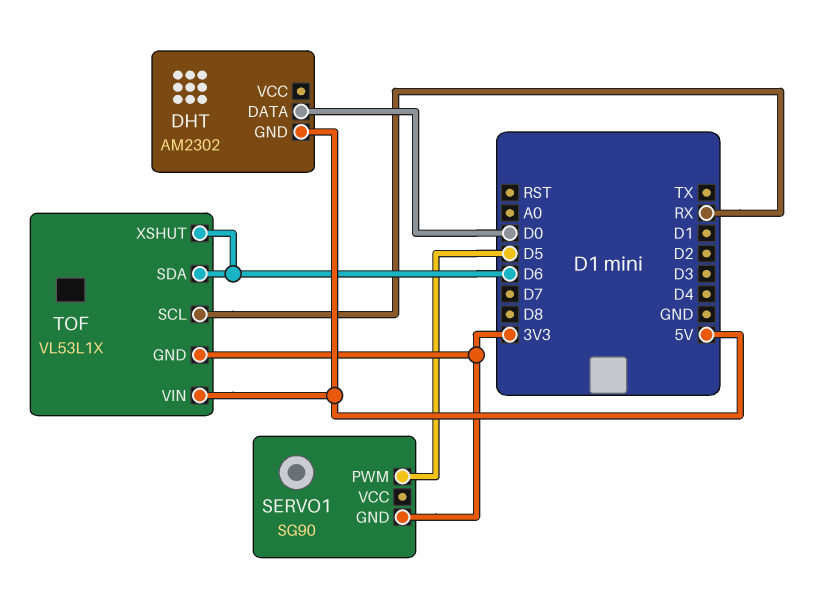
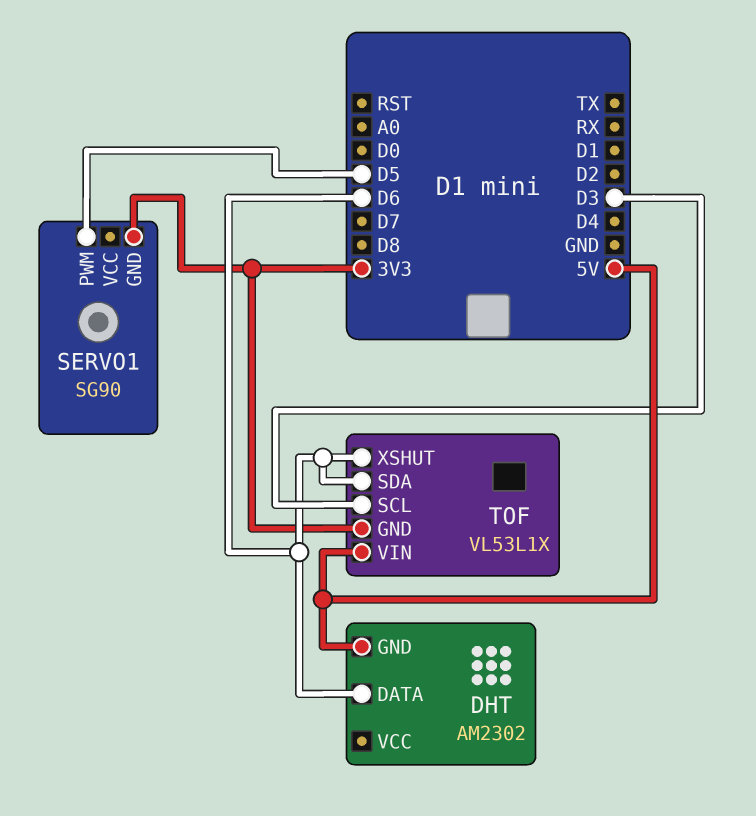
DHT pin DATA: D0 -> D6
TOF pin SCL: RX -> D3

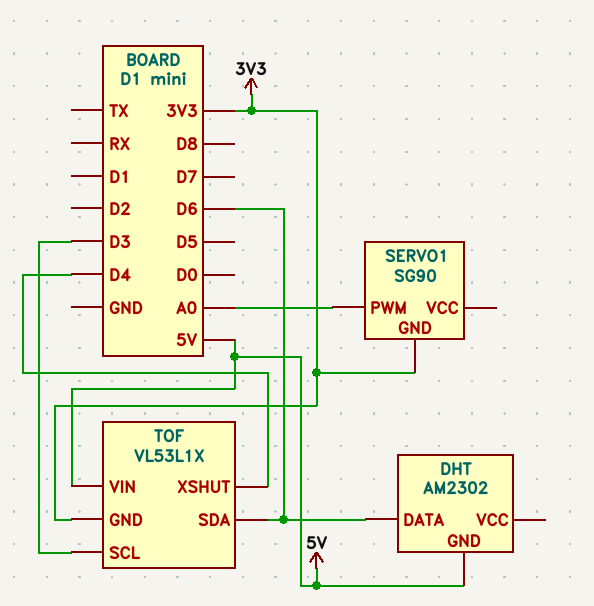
SERVO1 pin PWM: D5 -> A0
TOF pin XSHUT: D6 -> D4

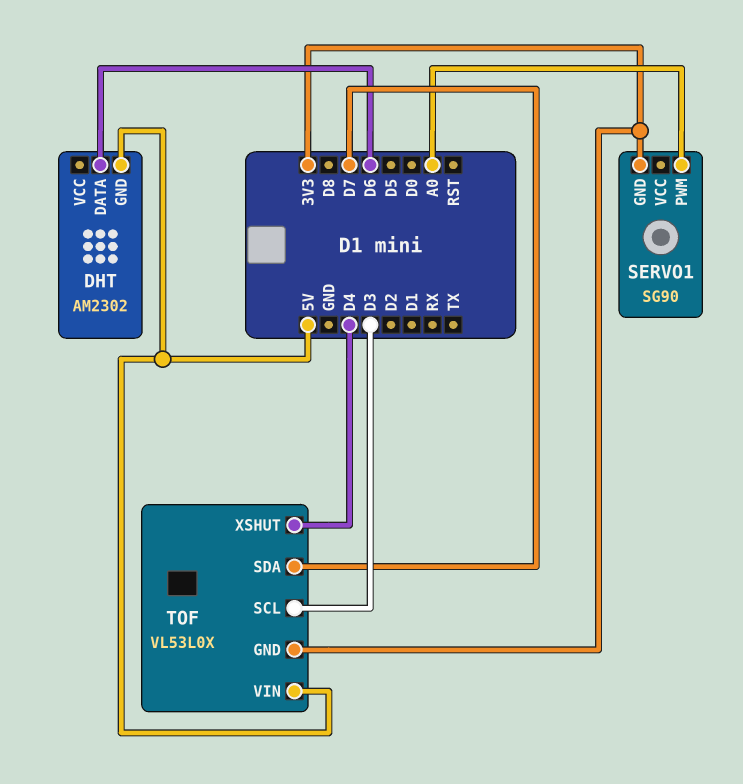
TOF: VL53L1X -> VL53L0X
TOF pin SDA: D6 -> D7

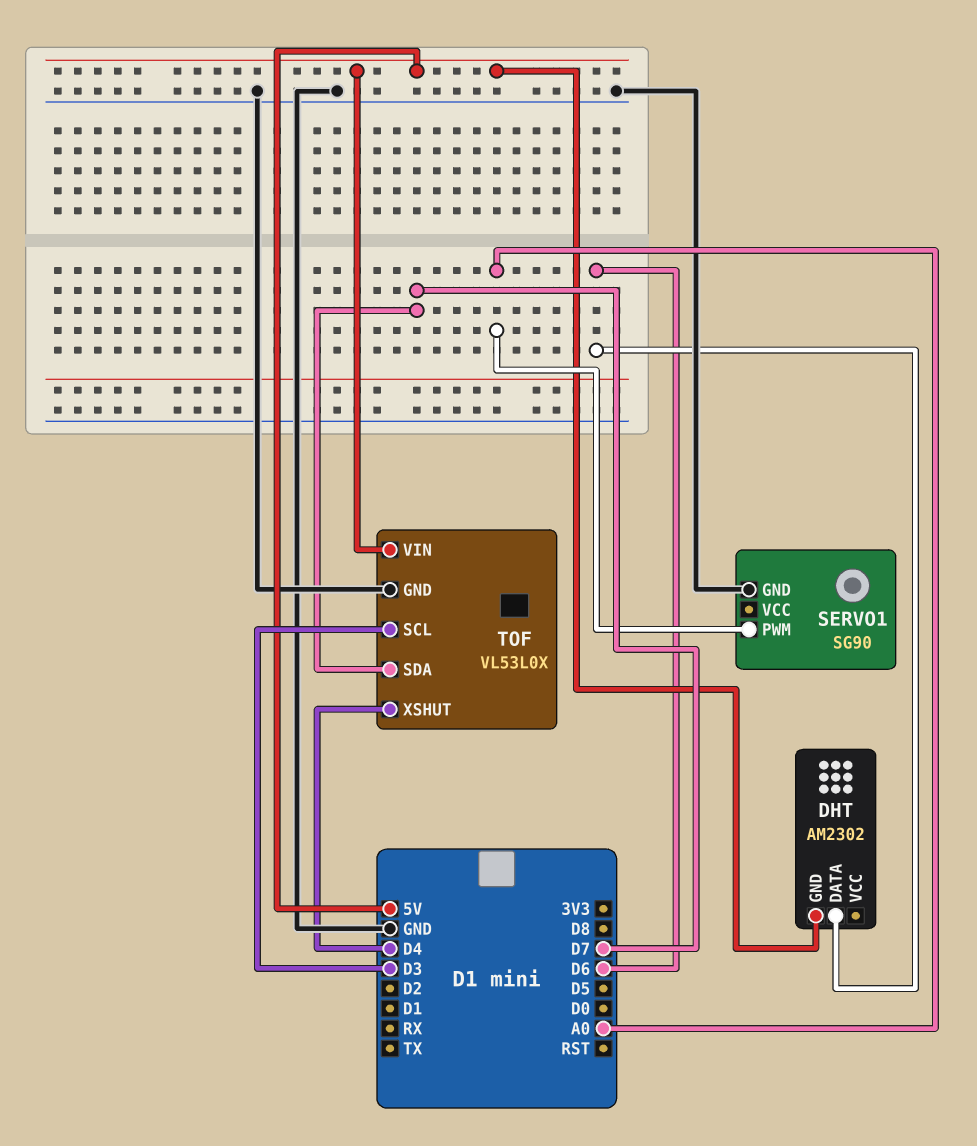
SERVO1 pin GND: 3V3 -> GND
TOF pin GND: 3V3 -> GND

